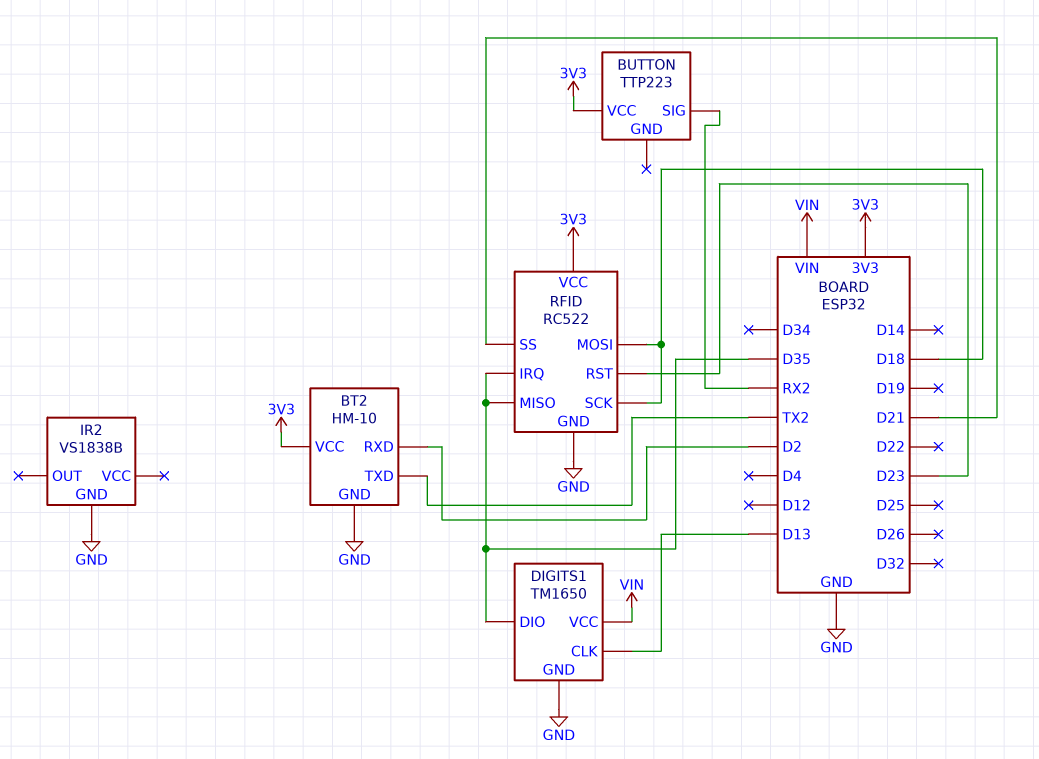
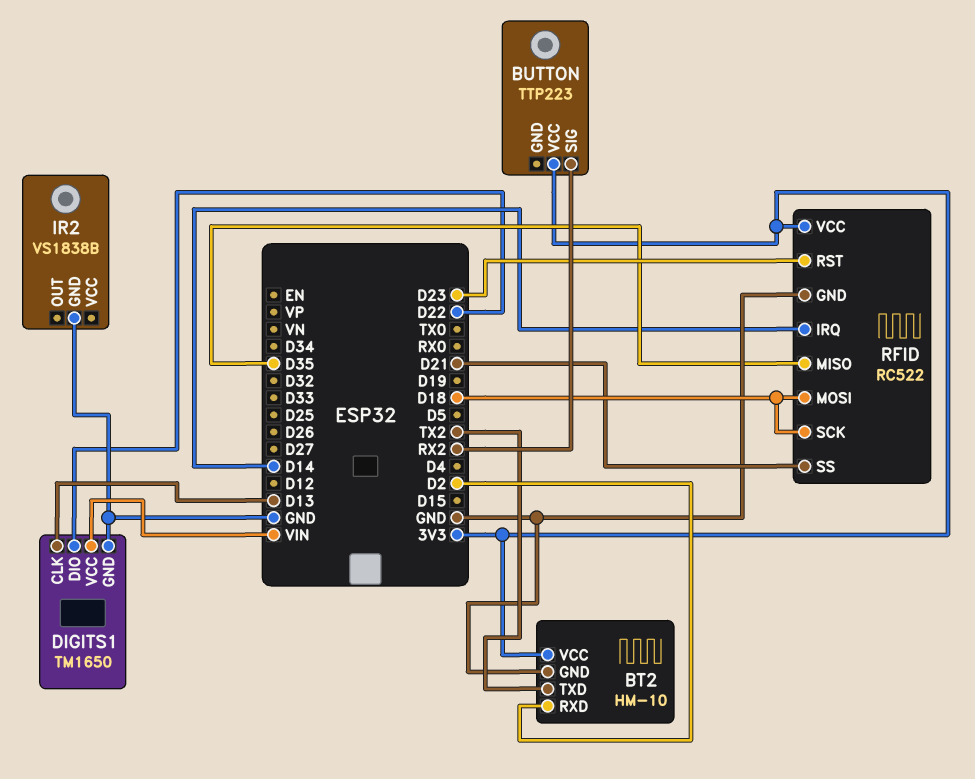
DIGITS1 pin DIO: D35 -> D22
RFID pin IRQ: D35 -> D14

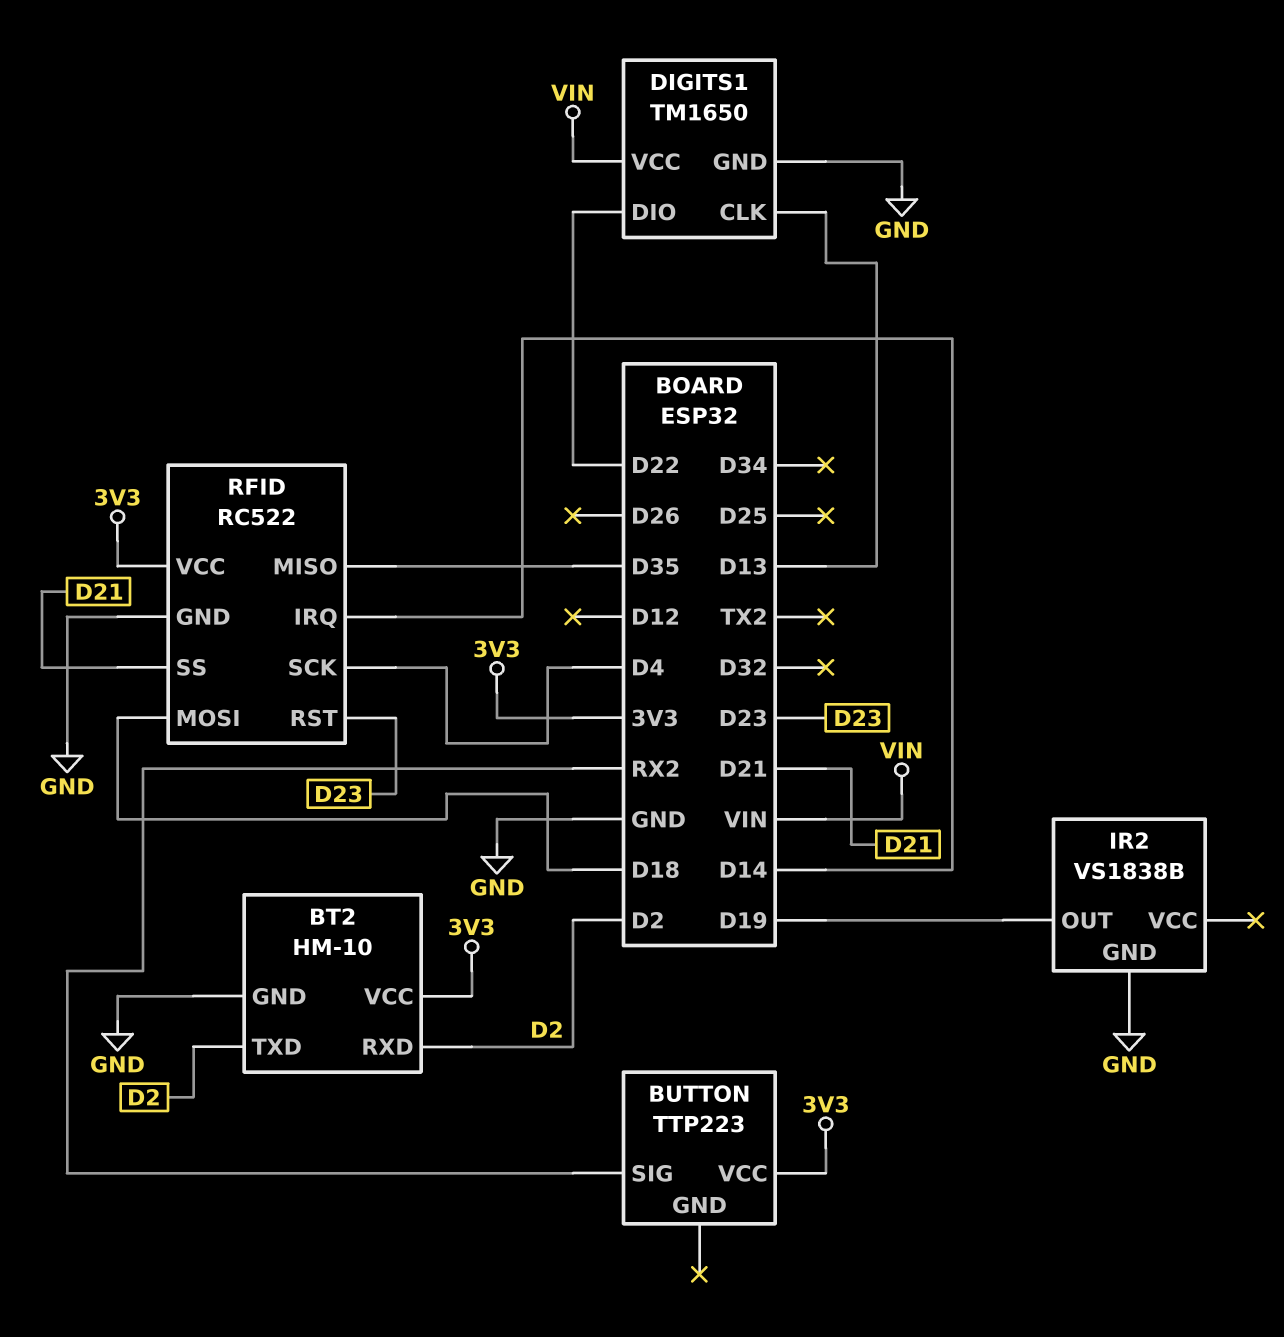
BT2 pin TXD: TX2 -> D2
IR2 pin OUT: none -> D19
RFID pin SCK: D18 -> D4

